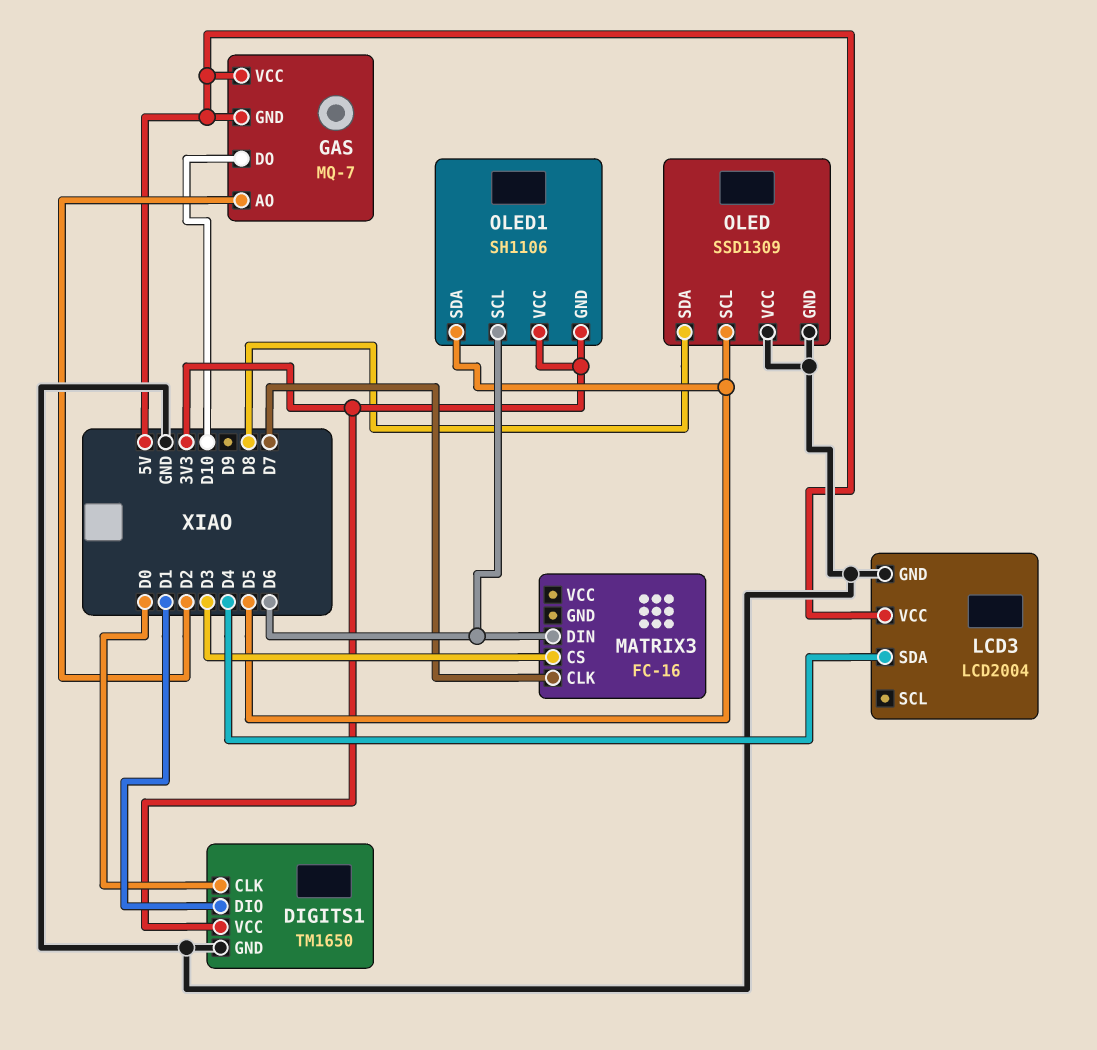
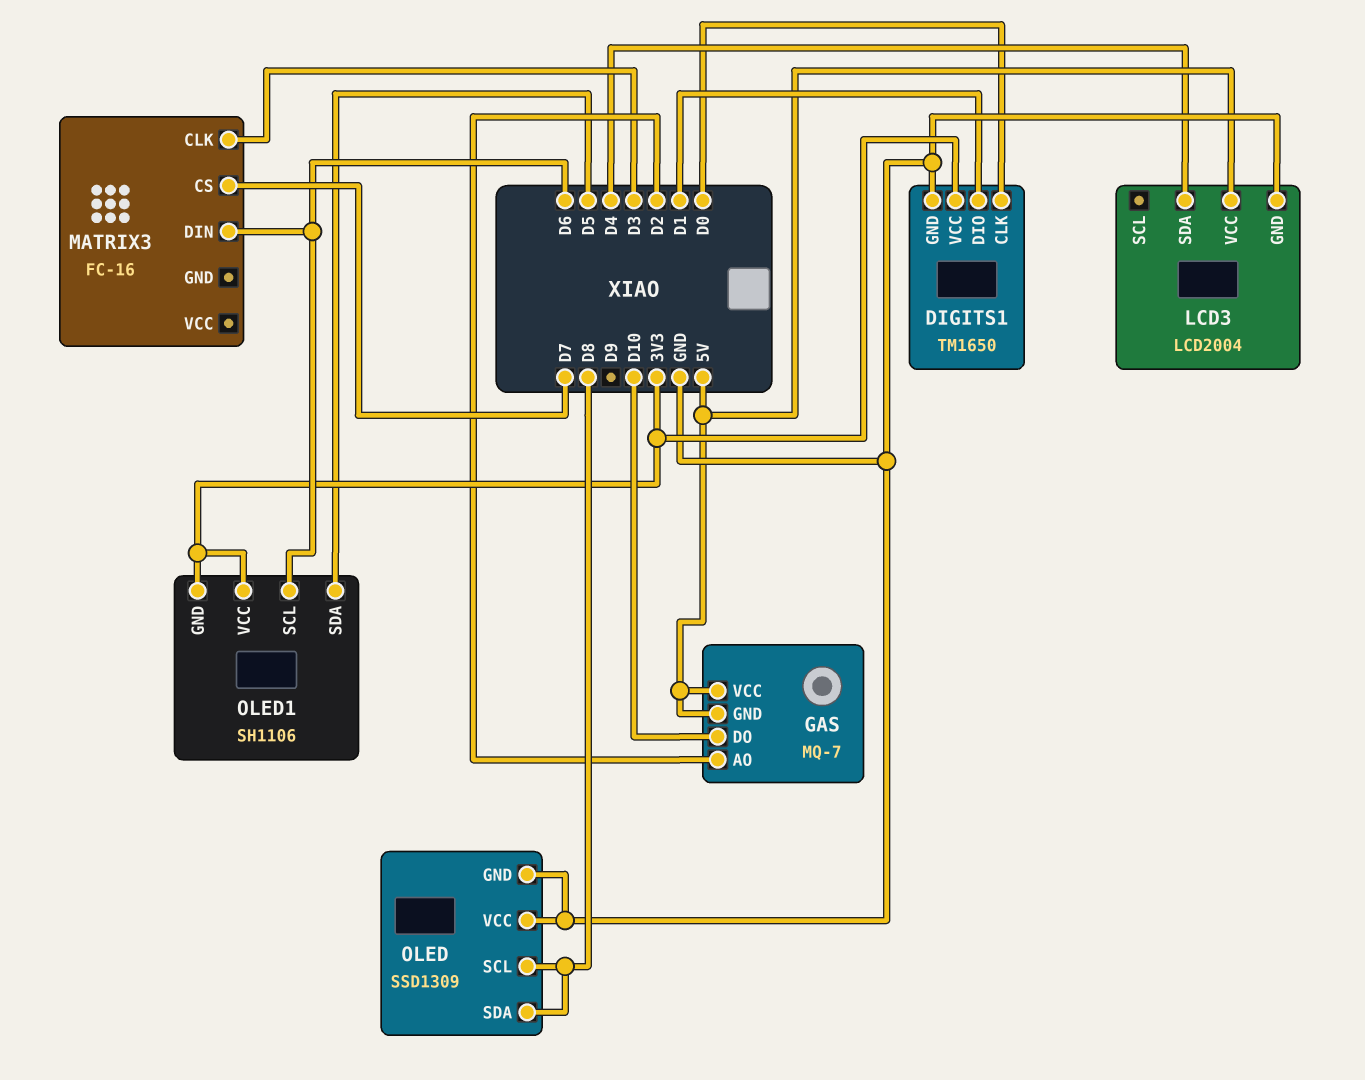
MATRIX3 pin CLK: D7 -> D3
MATRIX3 pin CS: D3 -> D7
OLED pin SCL: D5 -> D8

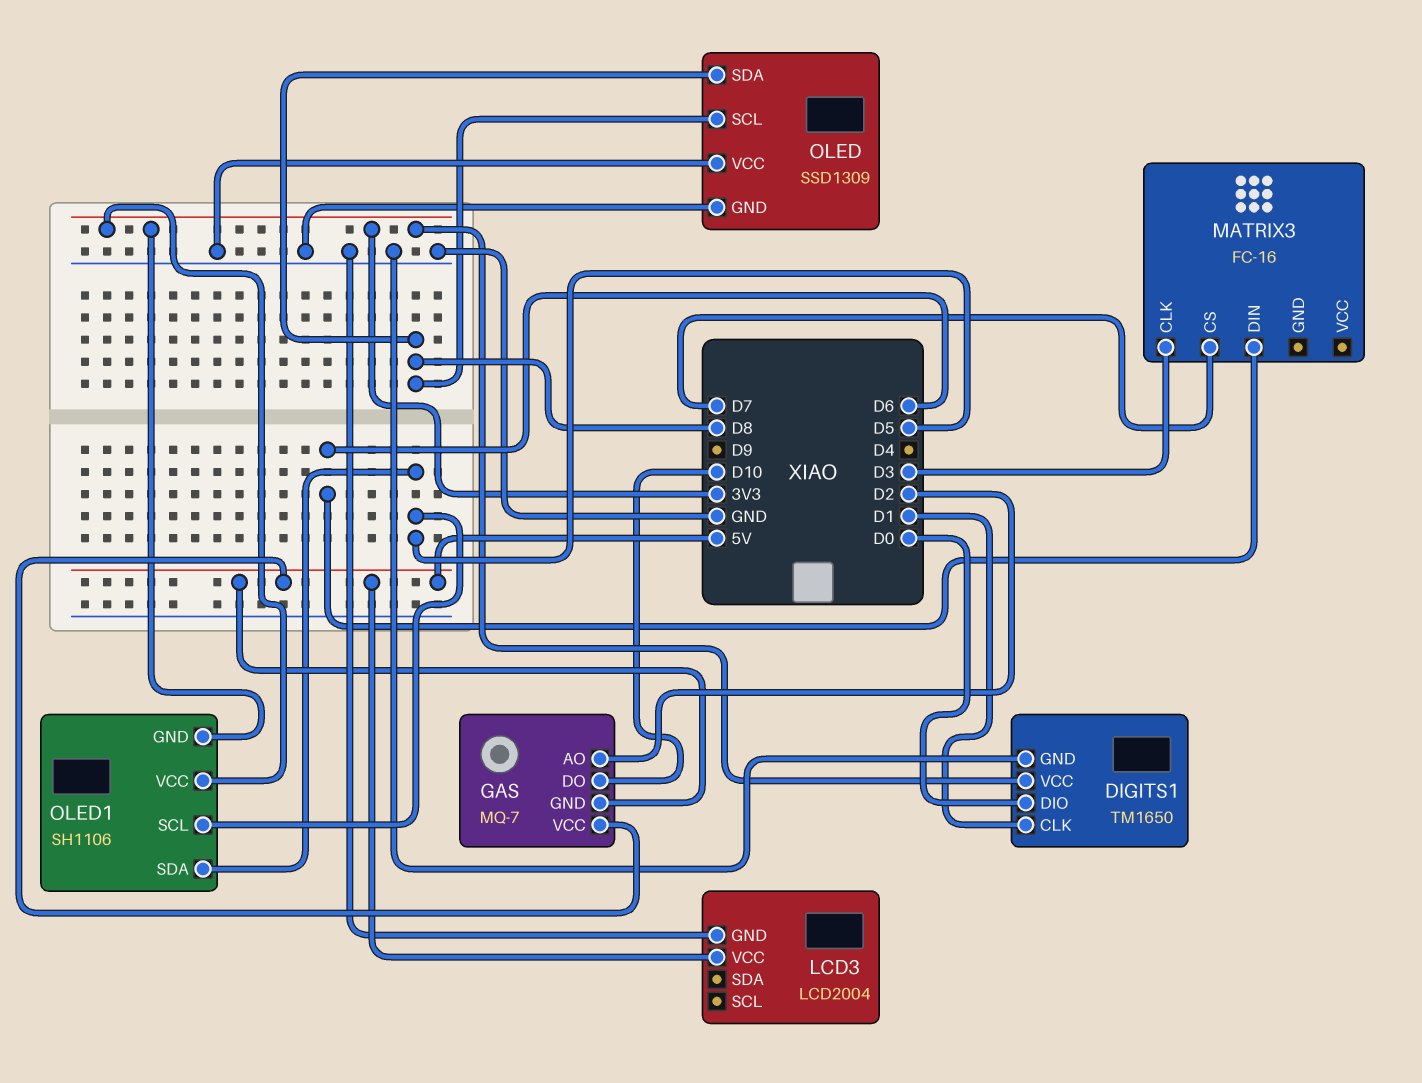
DIGITS1 pin CLK: D0 -> D1
DIGITS1 pin DIO: D1 -> D0
LCD3 pin SDA: D4 -> none
OLED1 pin SCL: D6 -> D5

